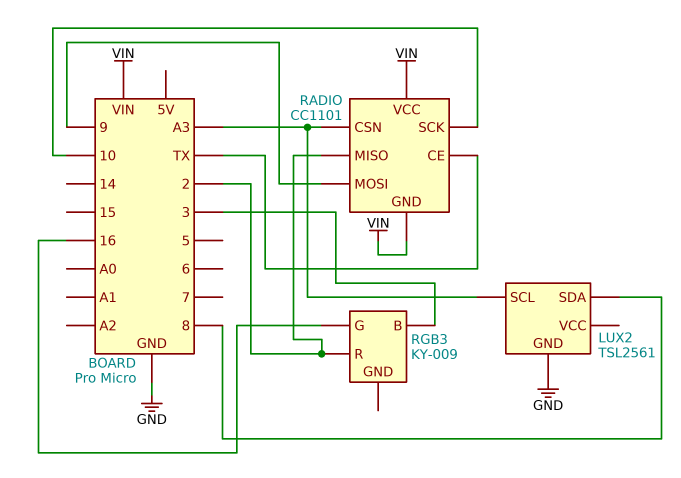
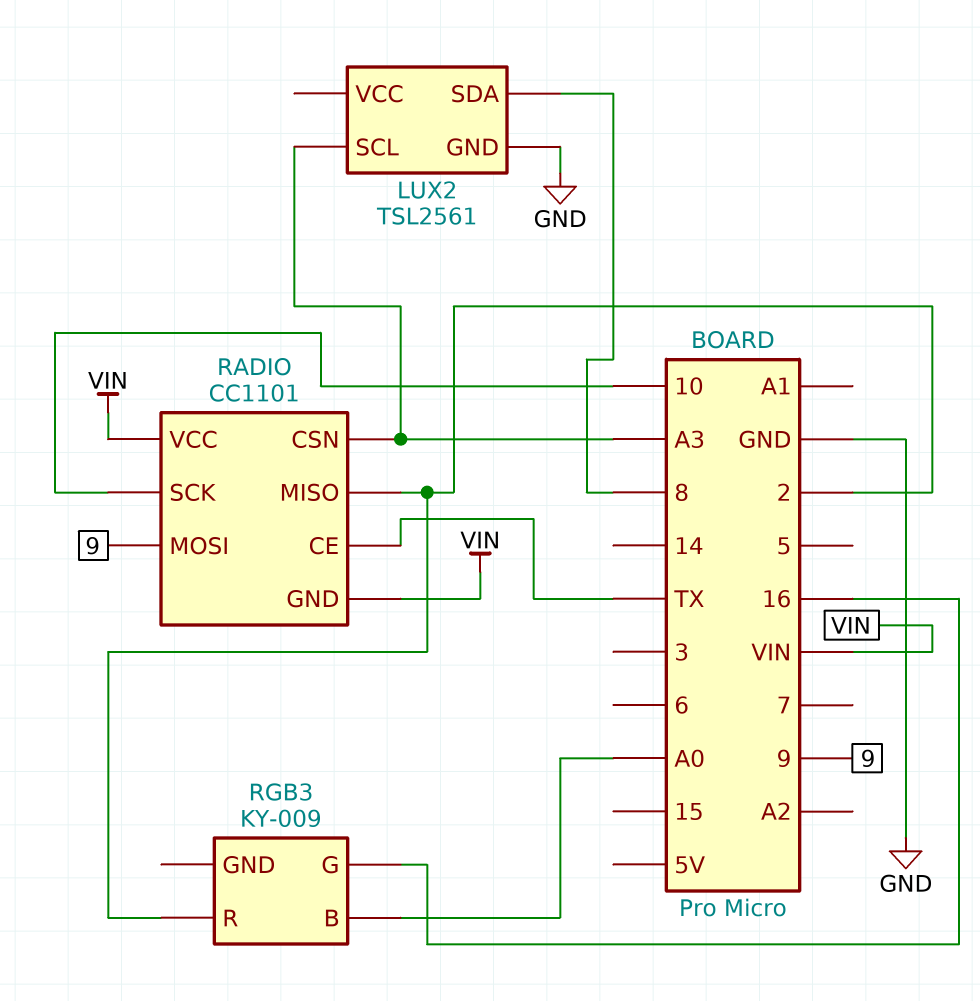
RGB3 pin B: 3 -> A0

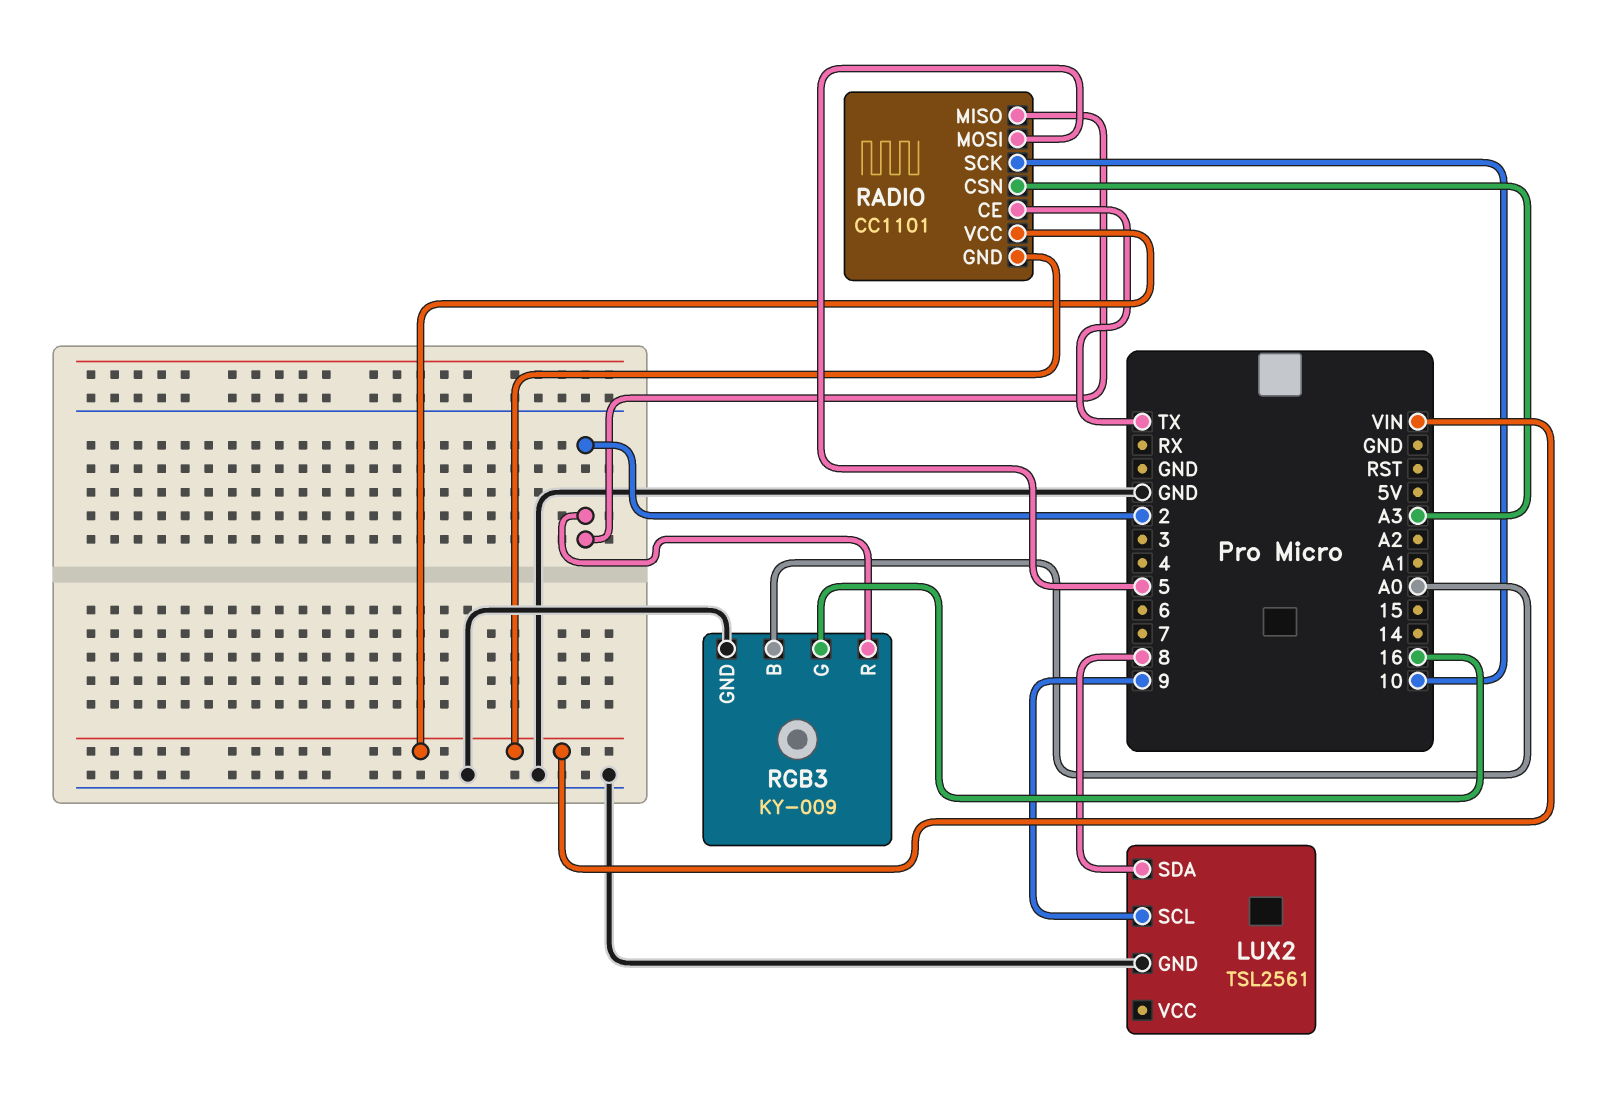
LUX2 pin SCL: A3 -> 9
RADIO pin MOSI: 9 -> 5
RGB3 pin GND: none -> GND

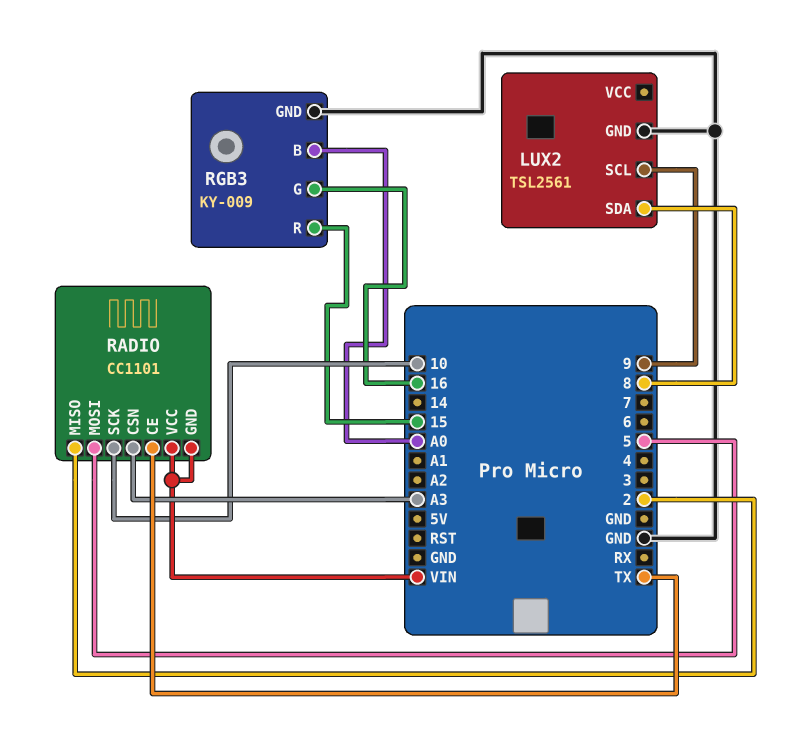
RGB3 pin R: 2 -> 15

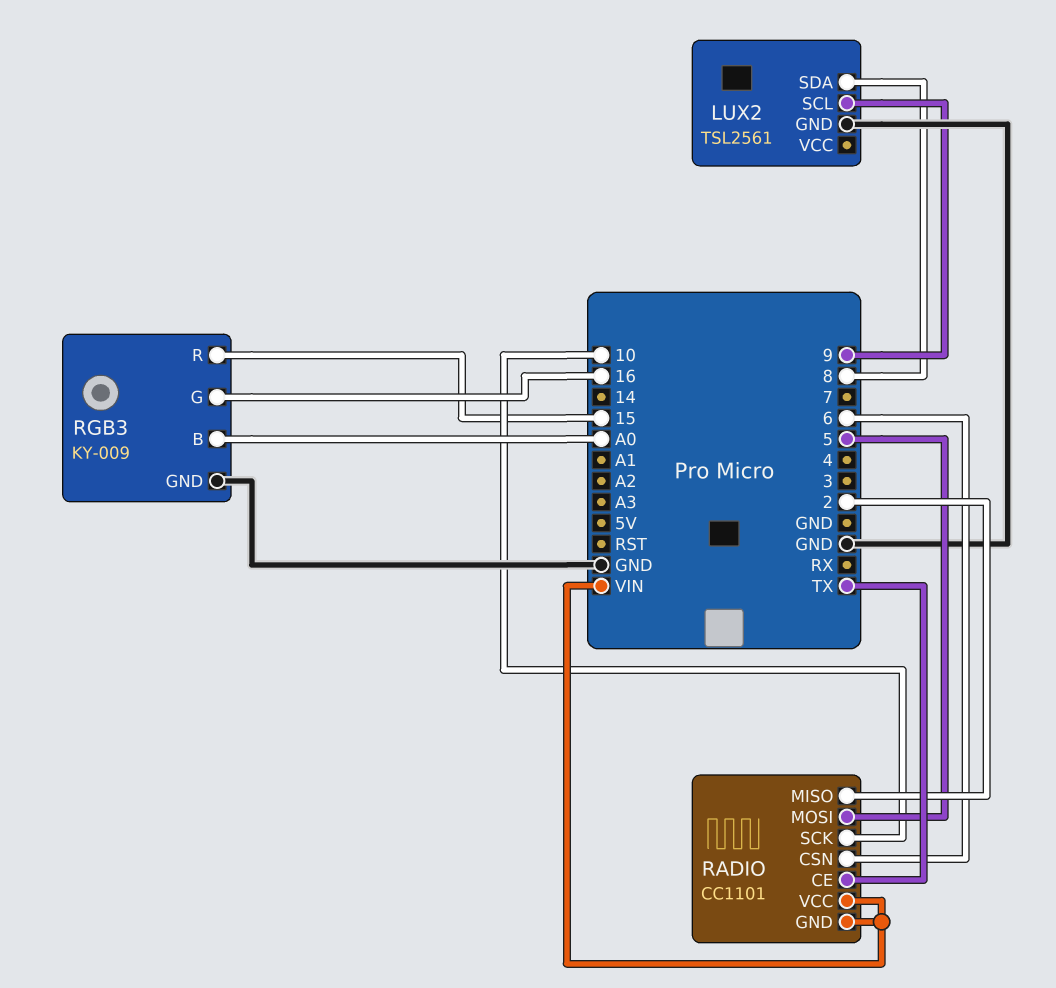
RADIO pin CSN: A3 -> 6

